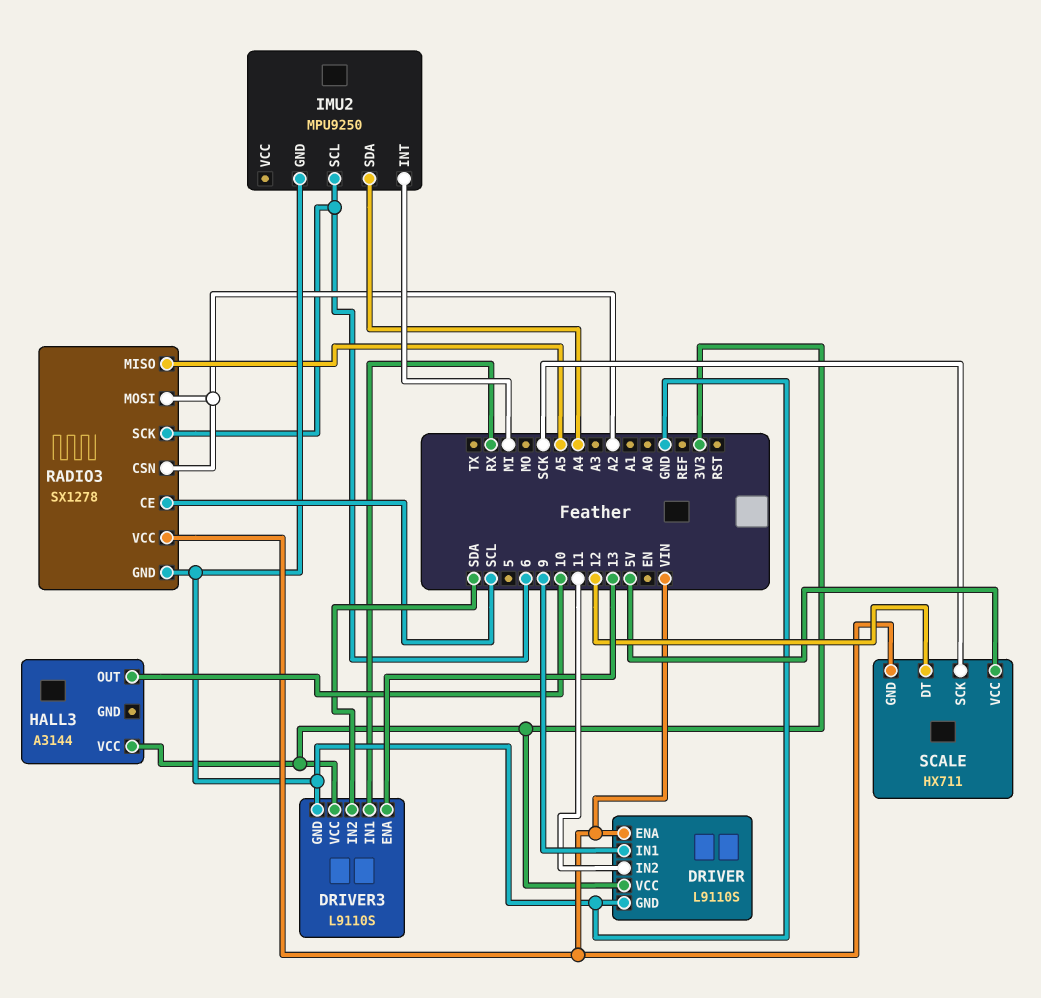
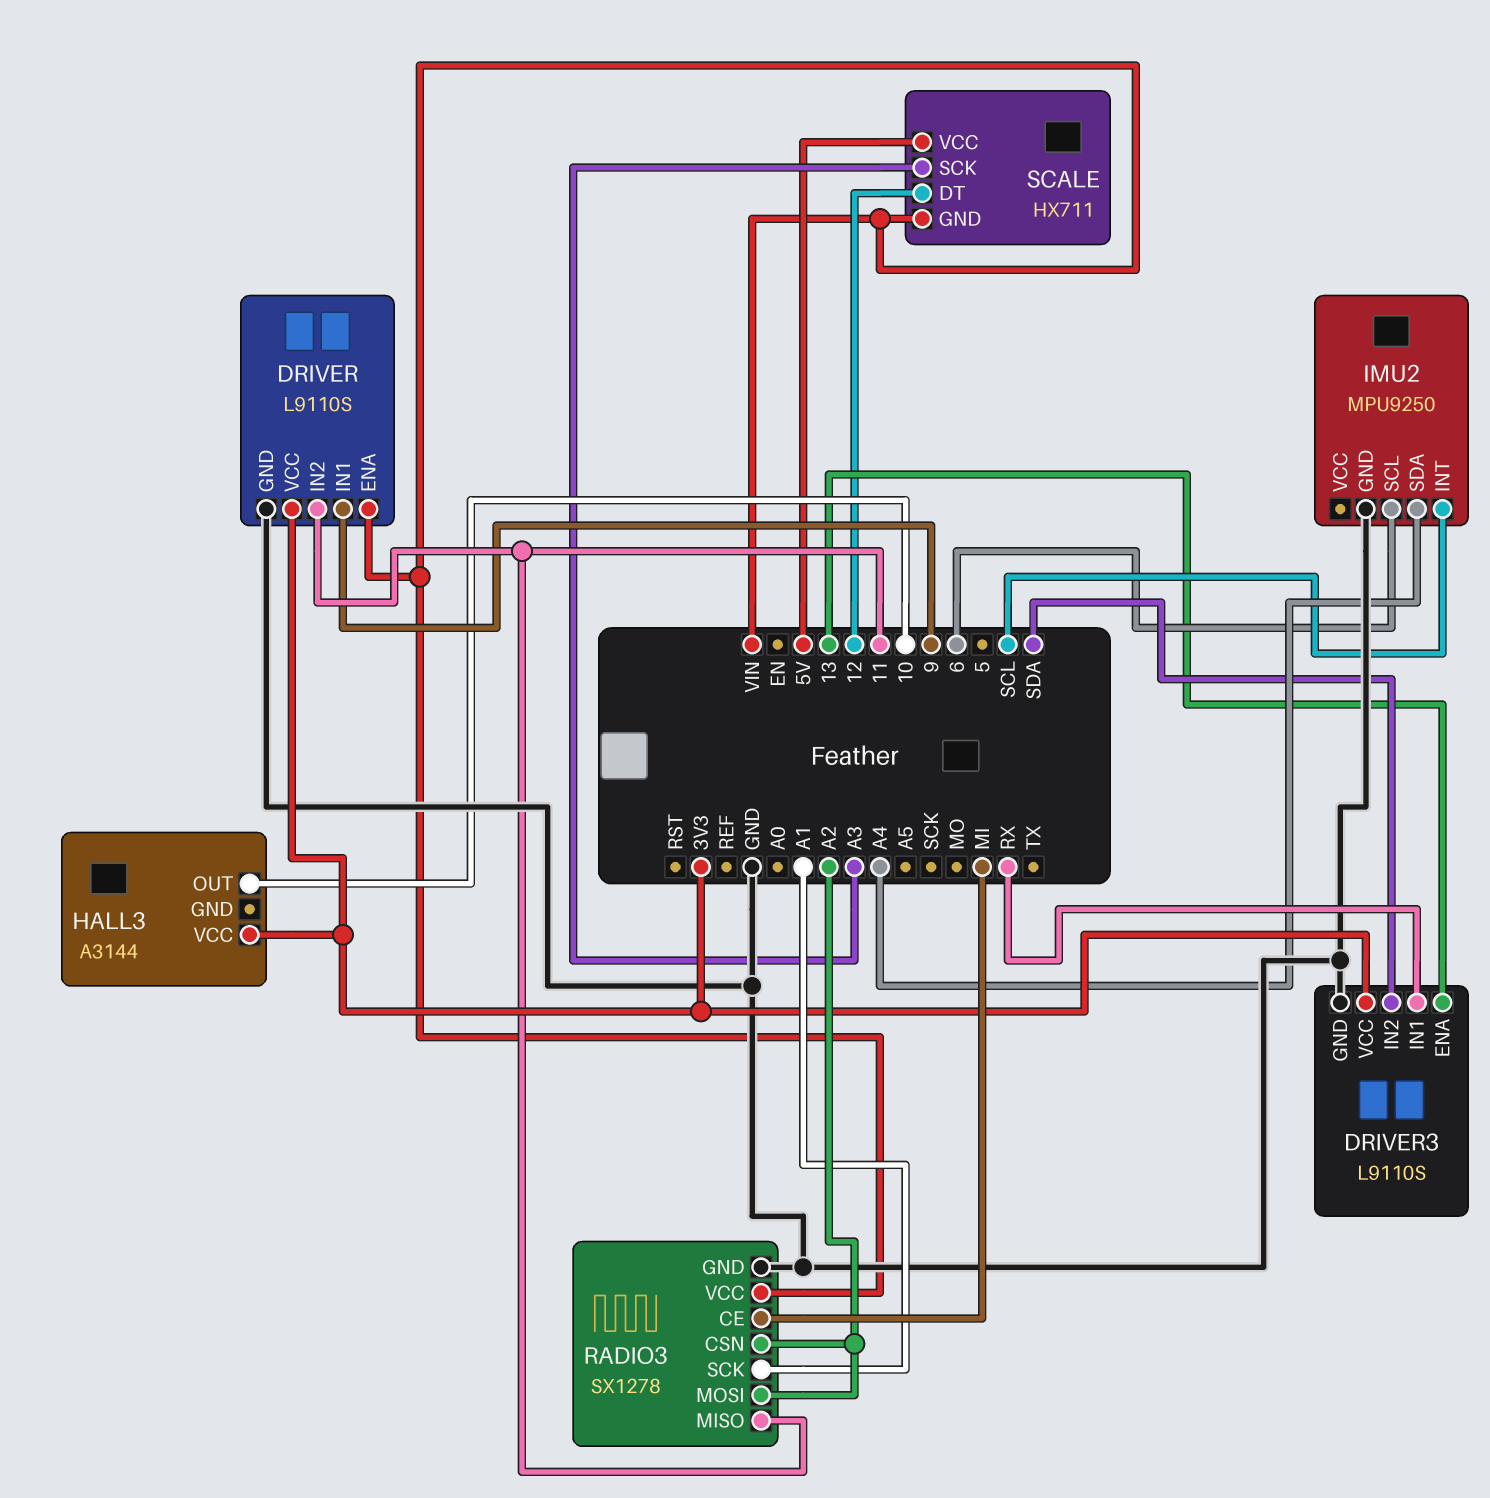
IMU2 pin INT: MI -> SCL
RADIO3 pin CE: SCL -> MI
RADIO3 pin MISO: A5 -> 11
RADIO3 pin SCK: 6 -> A1
SCALE pin SCK: SCK -> A3

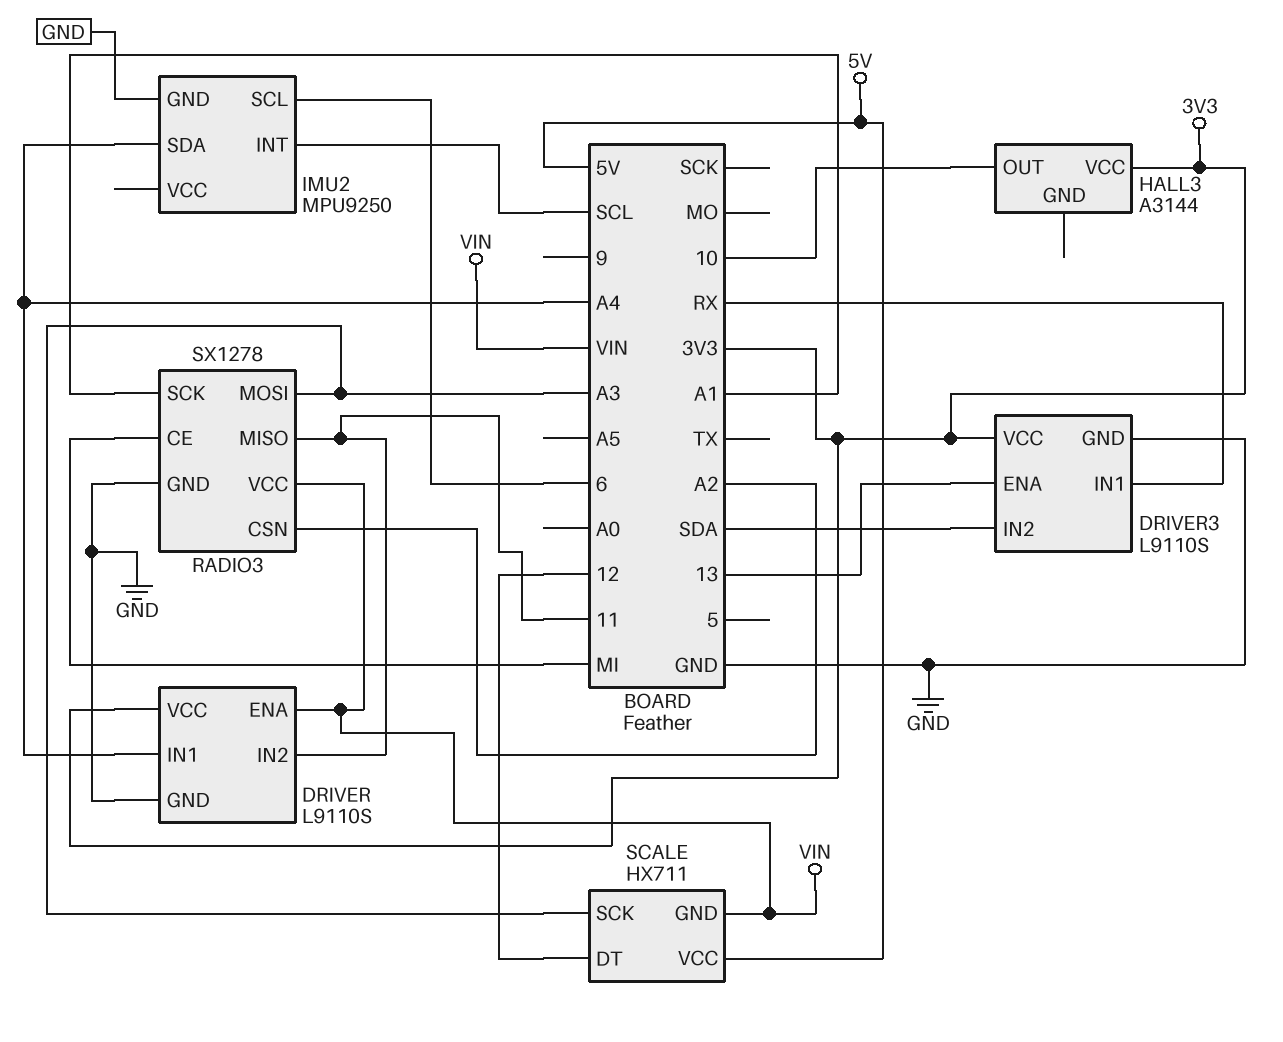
DRIVER pin IN1: 9 -> A4
RADIO3 pin MOSI: A2 -> A3

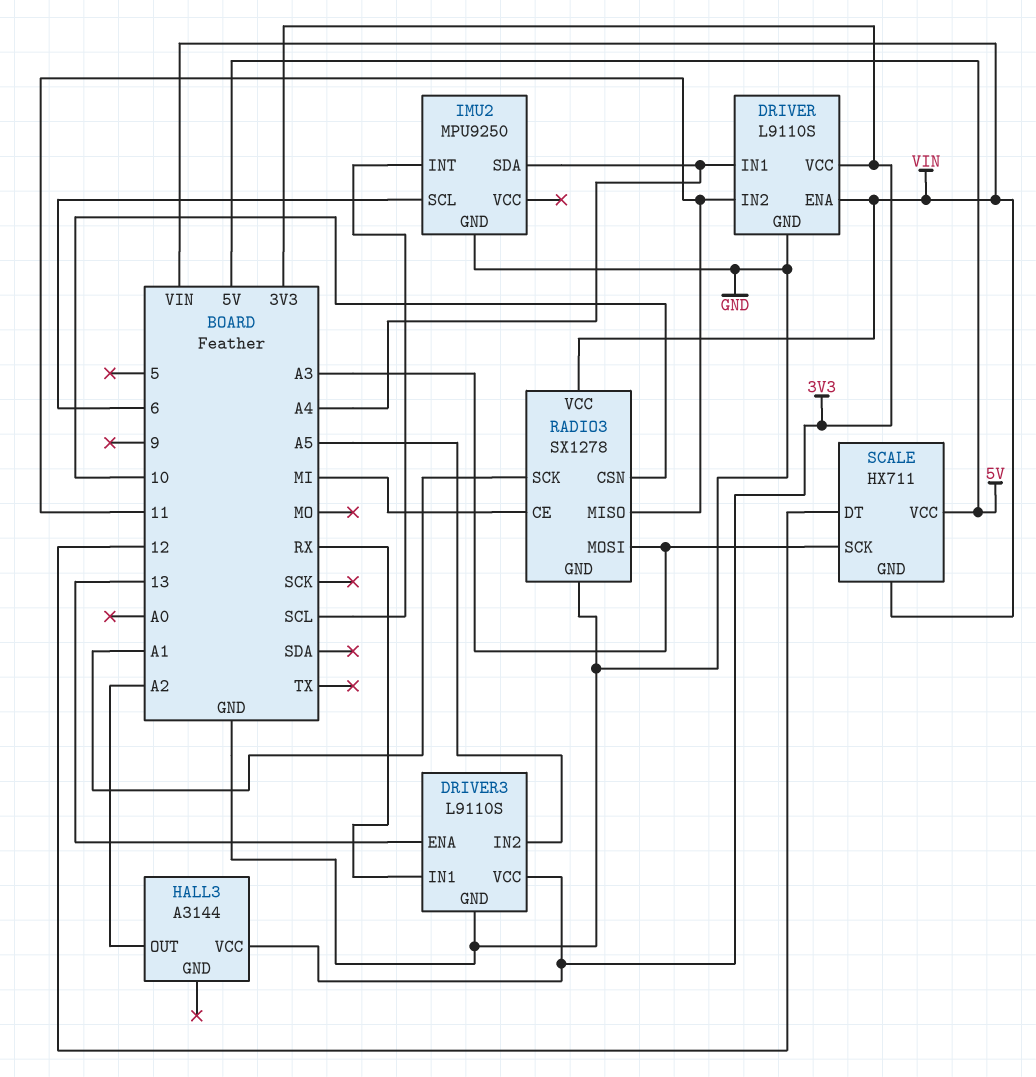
DRIVER3 pin IN2: SDA -> A5
HALL3 pin OUT: 10 -> A2
RADIO3 pin CSN: A2 -> 10

